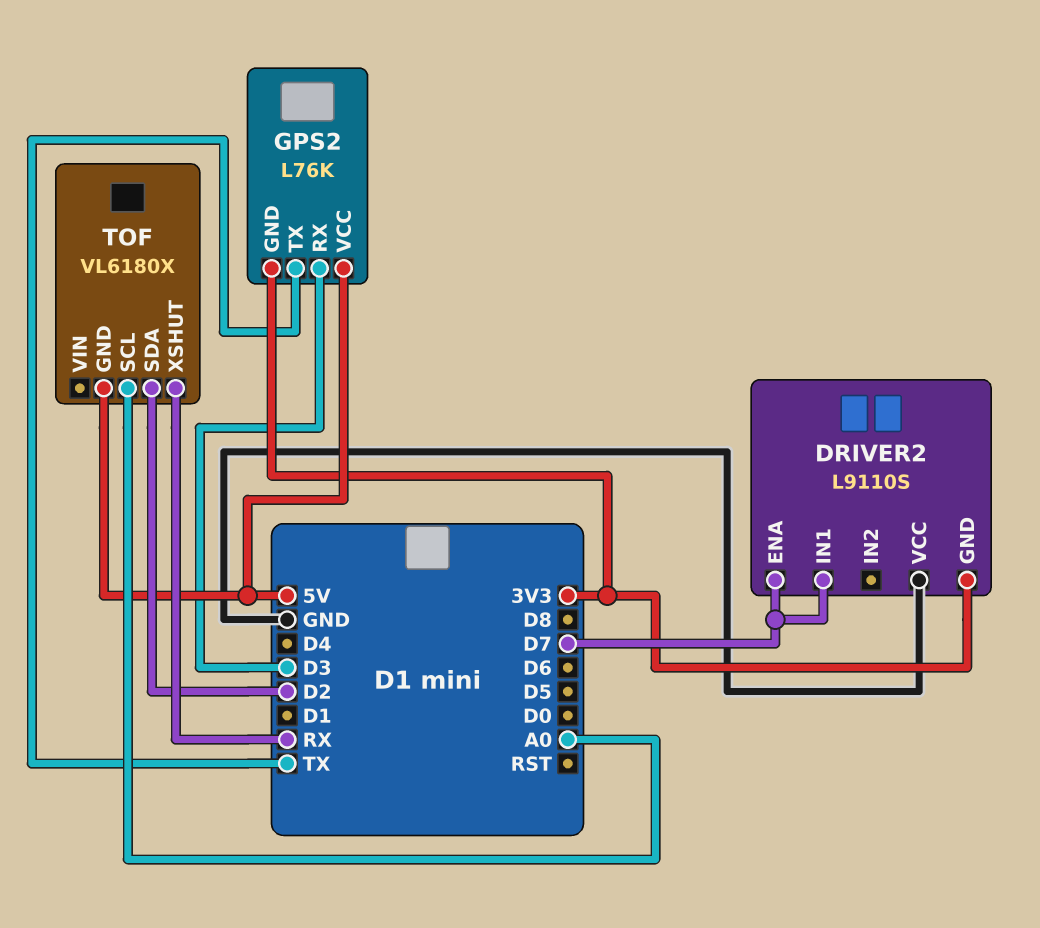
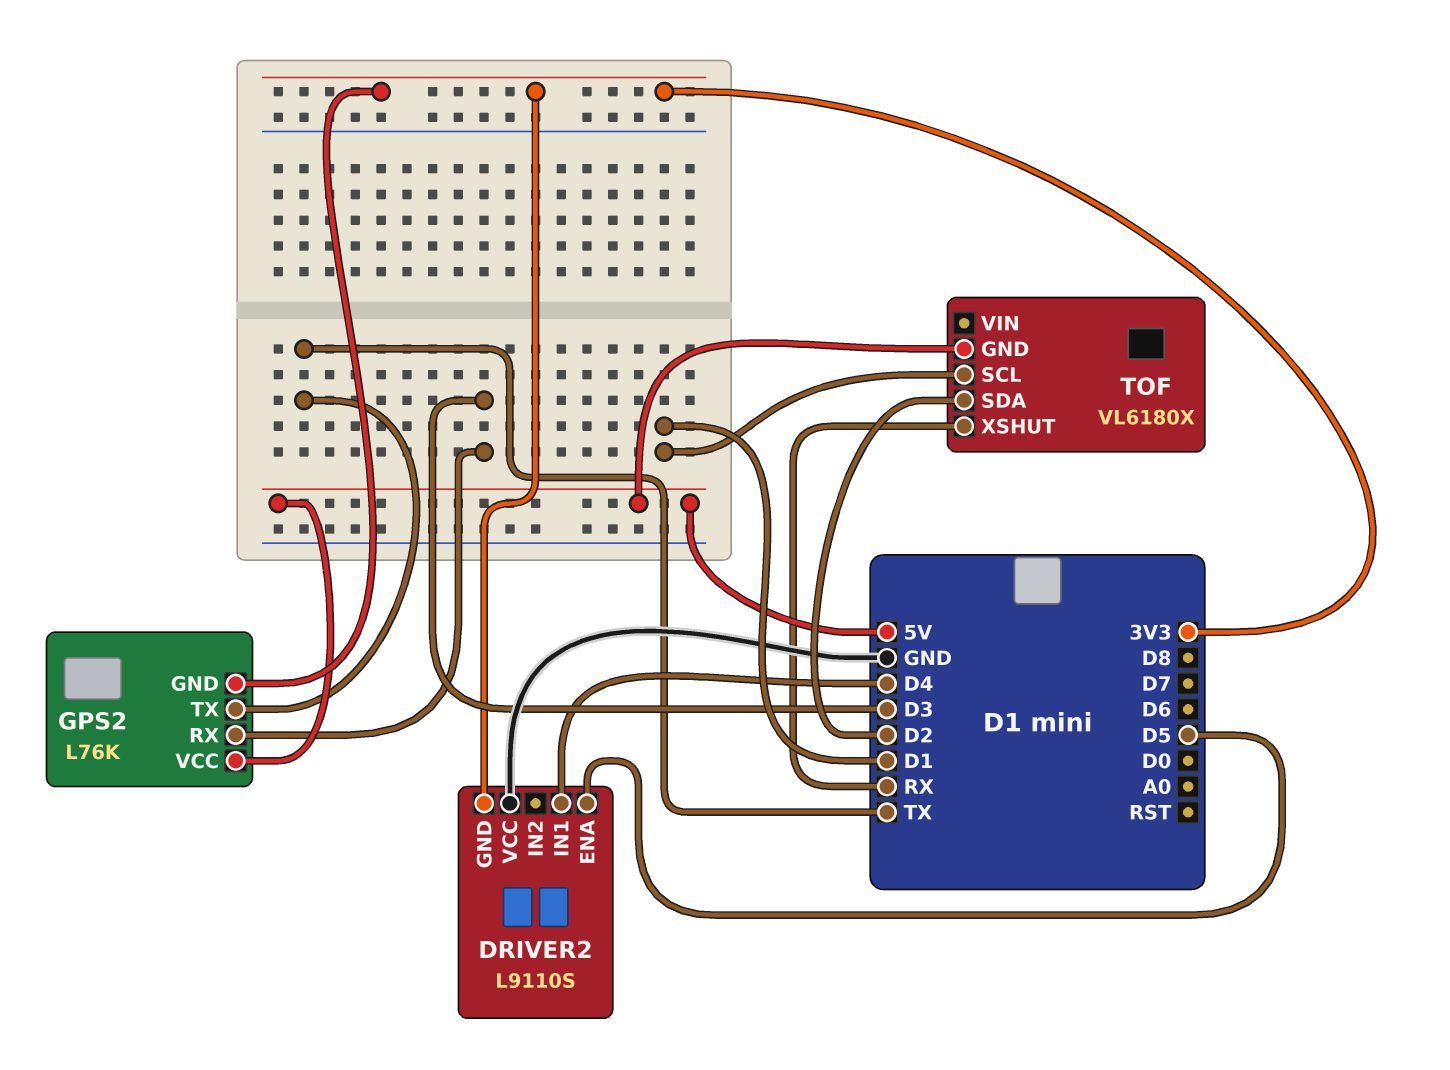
DRIVER2 pin ENA: D7 -> D5
DRIVER2 pin IN1: D7 -> D4
TOF pin SCL: A0 -> D1

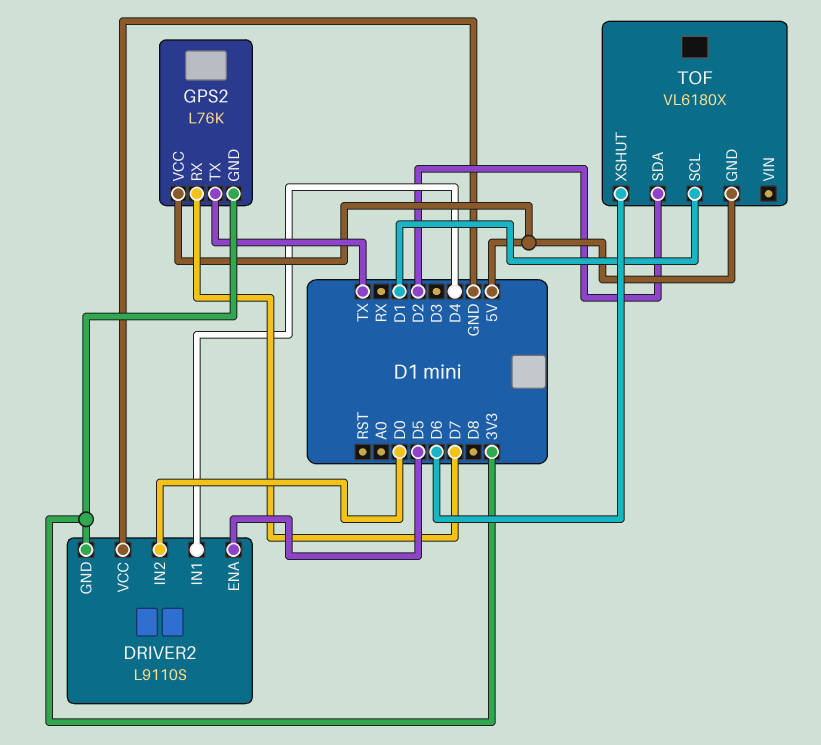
DRIVER2 pin IN2: none -> D0
GPS2 pin RX: D3 -> D7
TOF pin XSHUT: RX -> D6

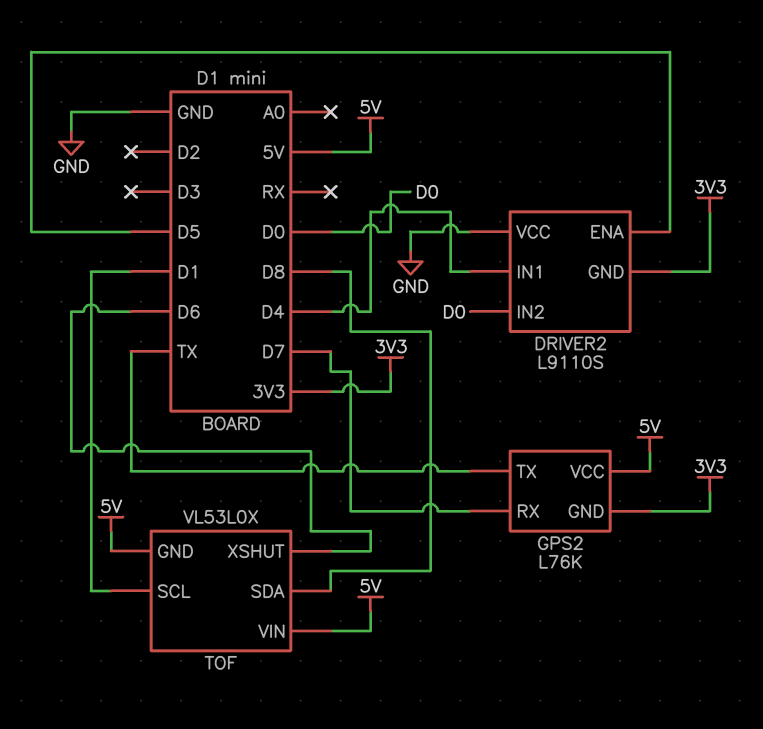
TOF: VL6180X -> VL53L0X
TOF pin SDA: D2 -> D8
TOF pin VIN: none -> 5V

